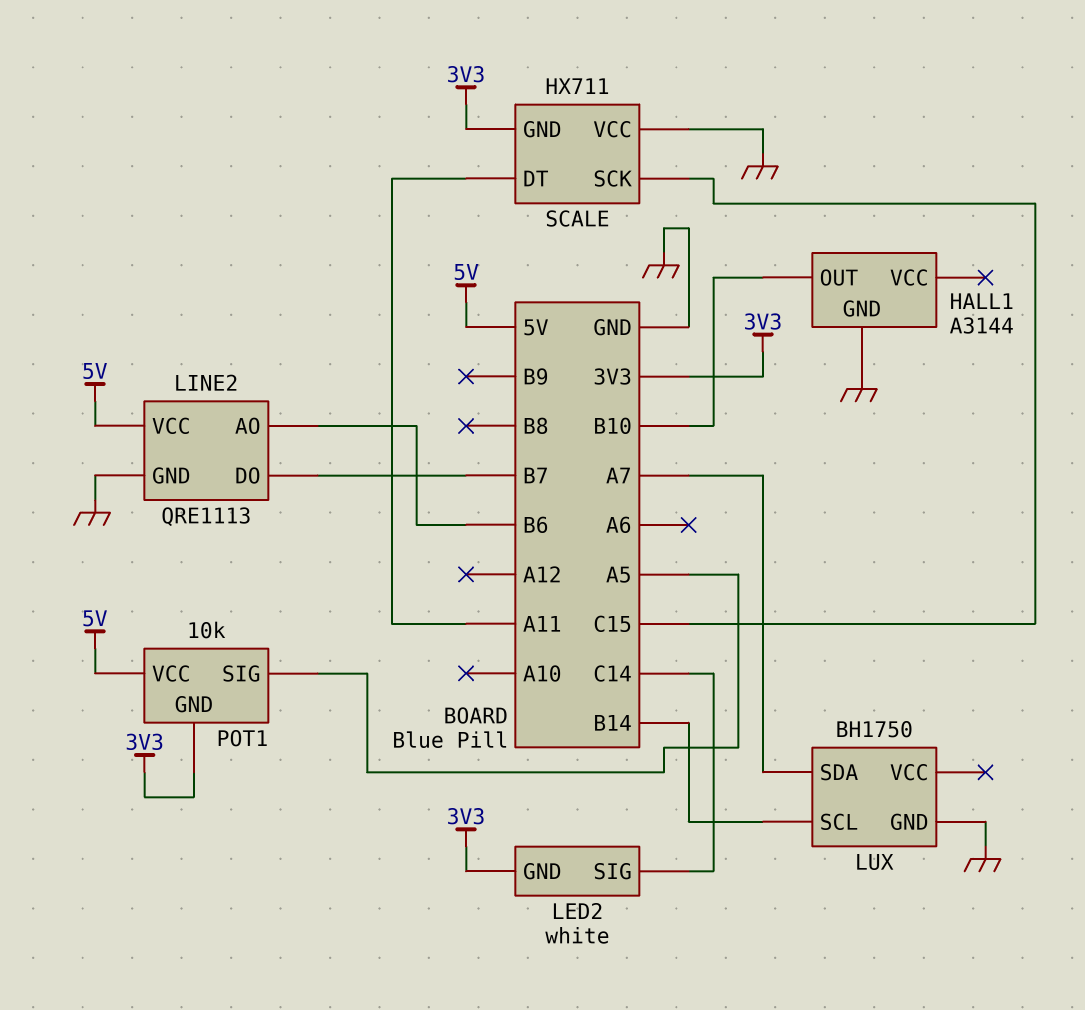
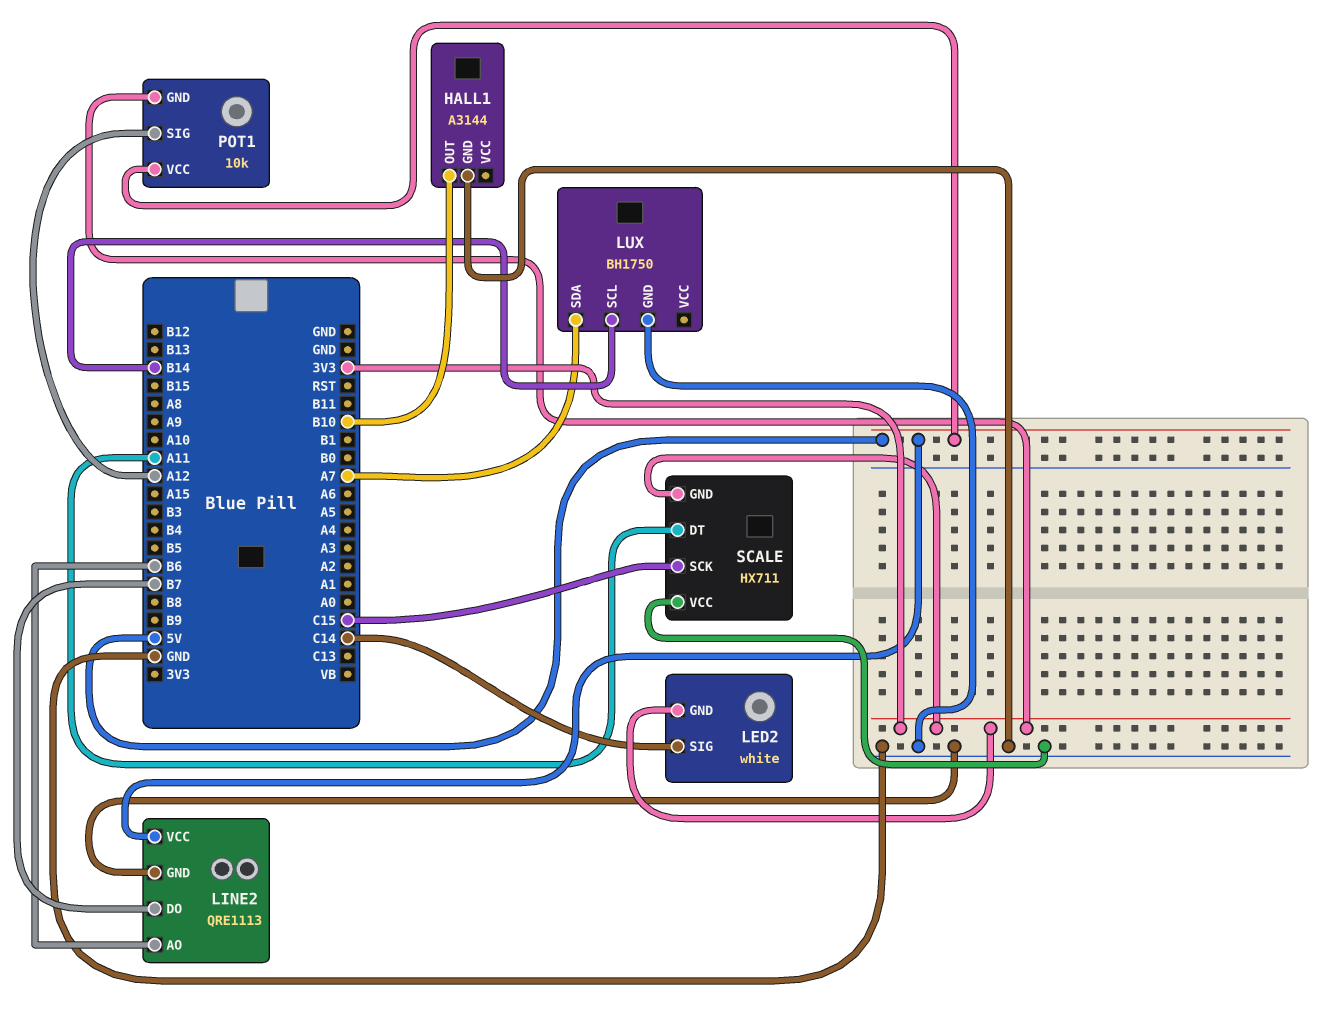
POT1 pin SIG: A5 -> A12

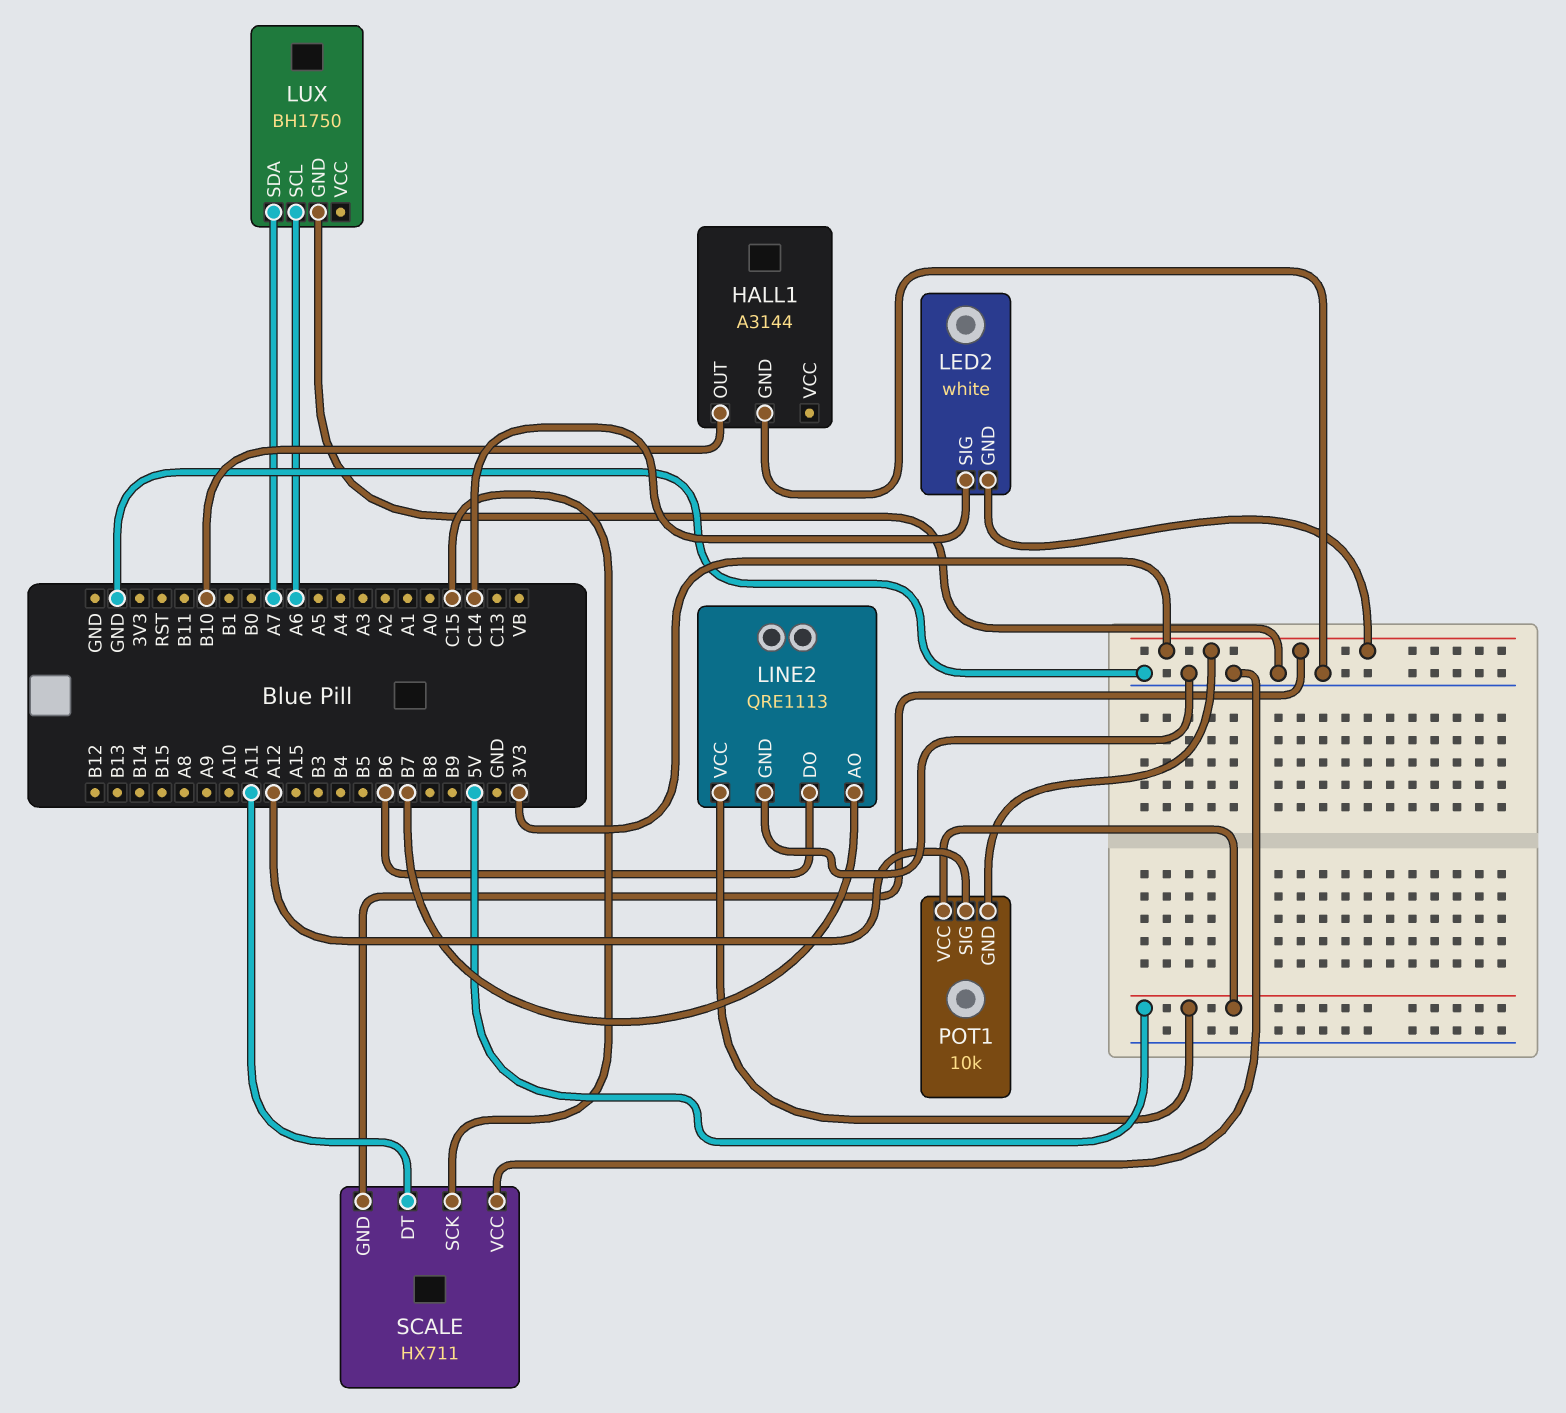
LINE2 pin AO: B6 -> B7
LINE2 pin DO: B7 -> B6
LUX pin SCL: B14 -> A6

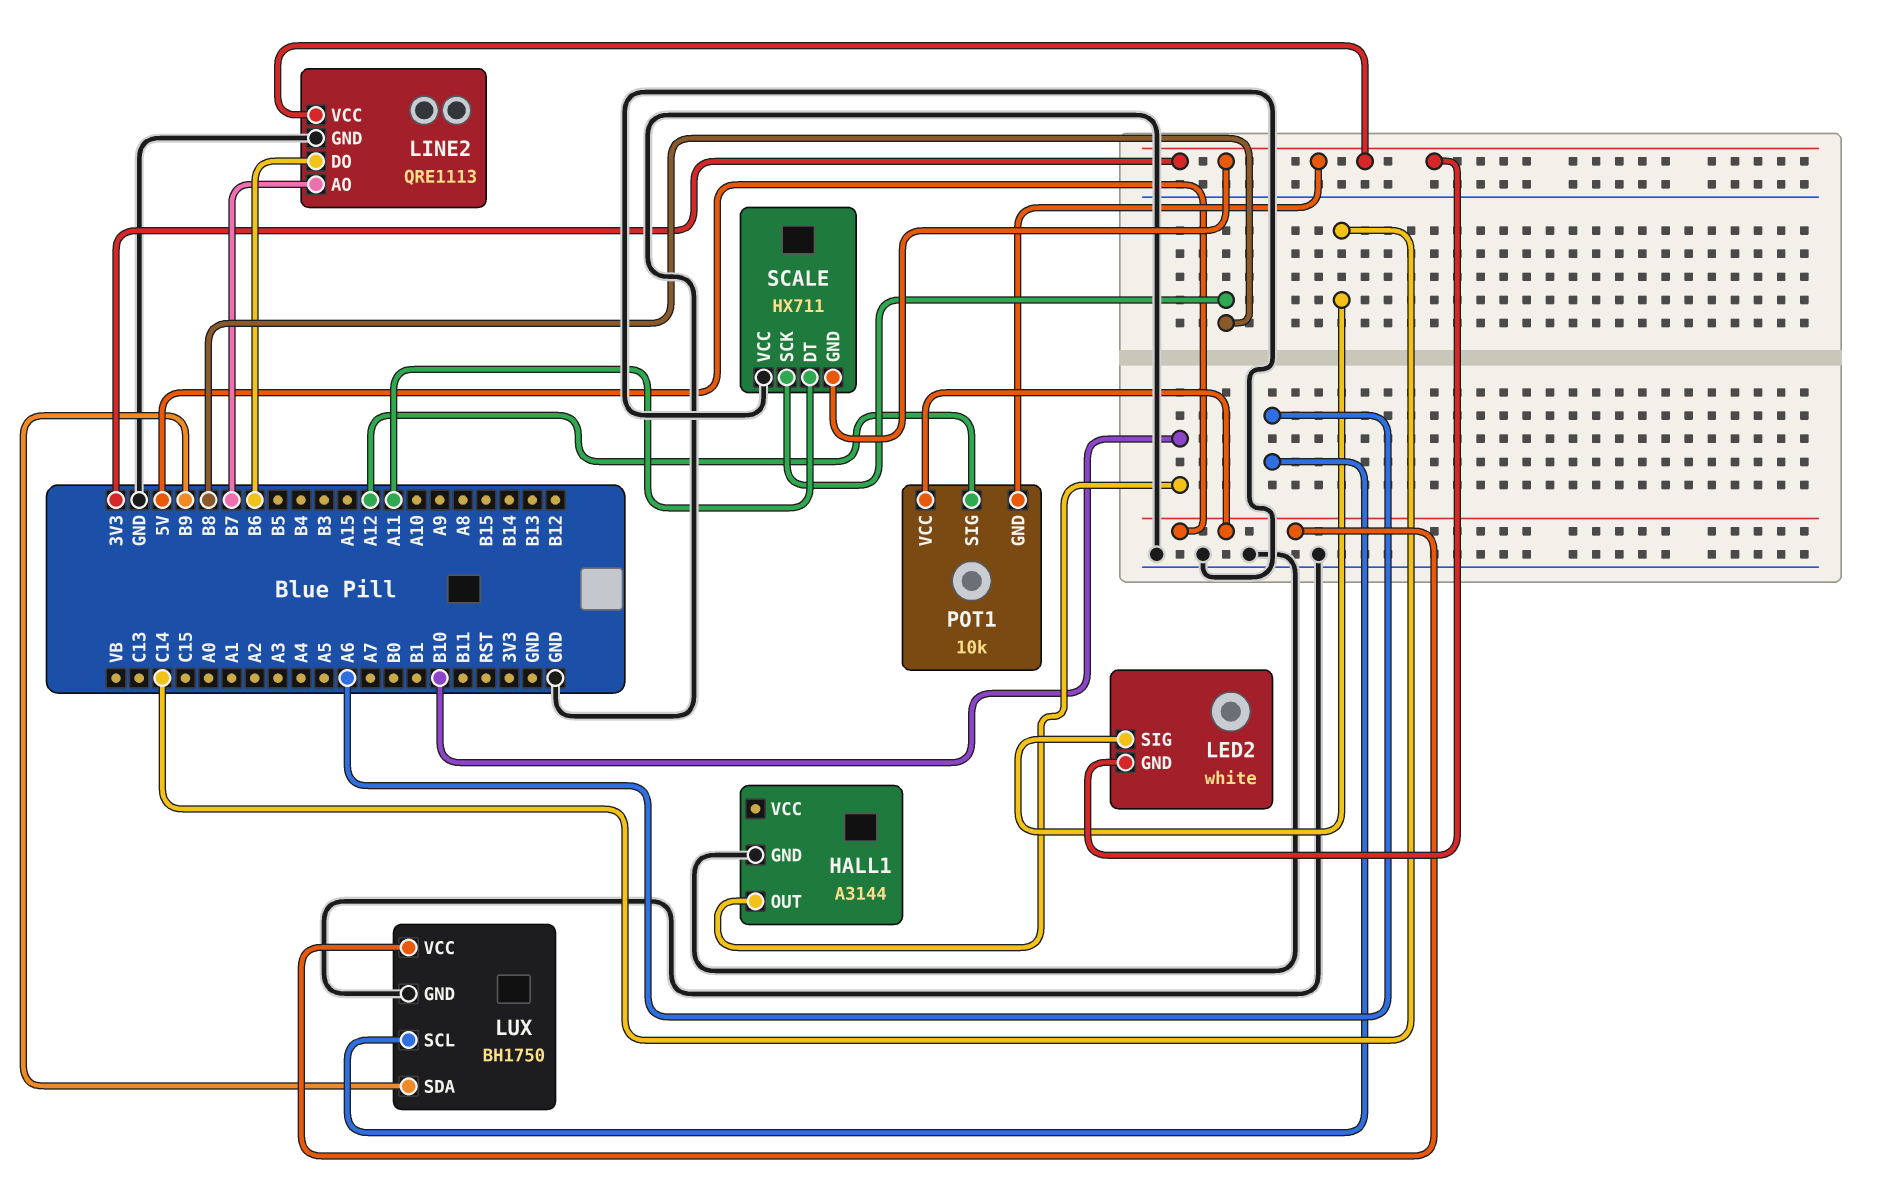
LINE2 pin VCC: 5V -> 3V3
LUX pin SDA: A7 -> B9
LUX pin VCC: none -> 5V
SCALE pin SCK: C15 -> B8

